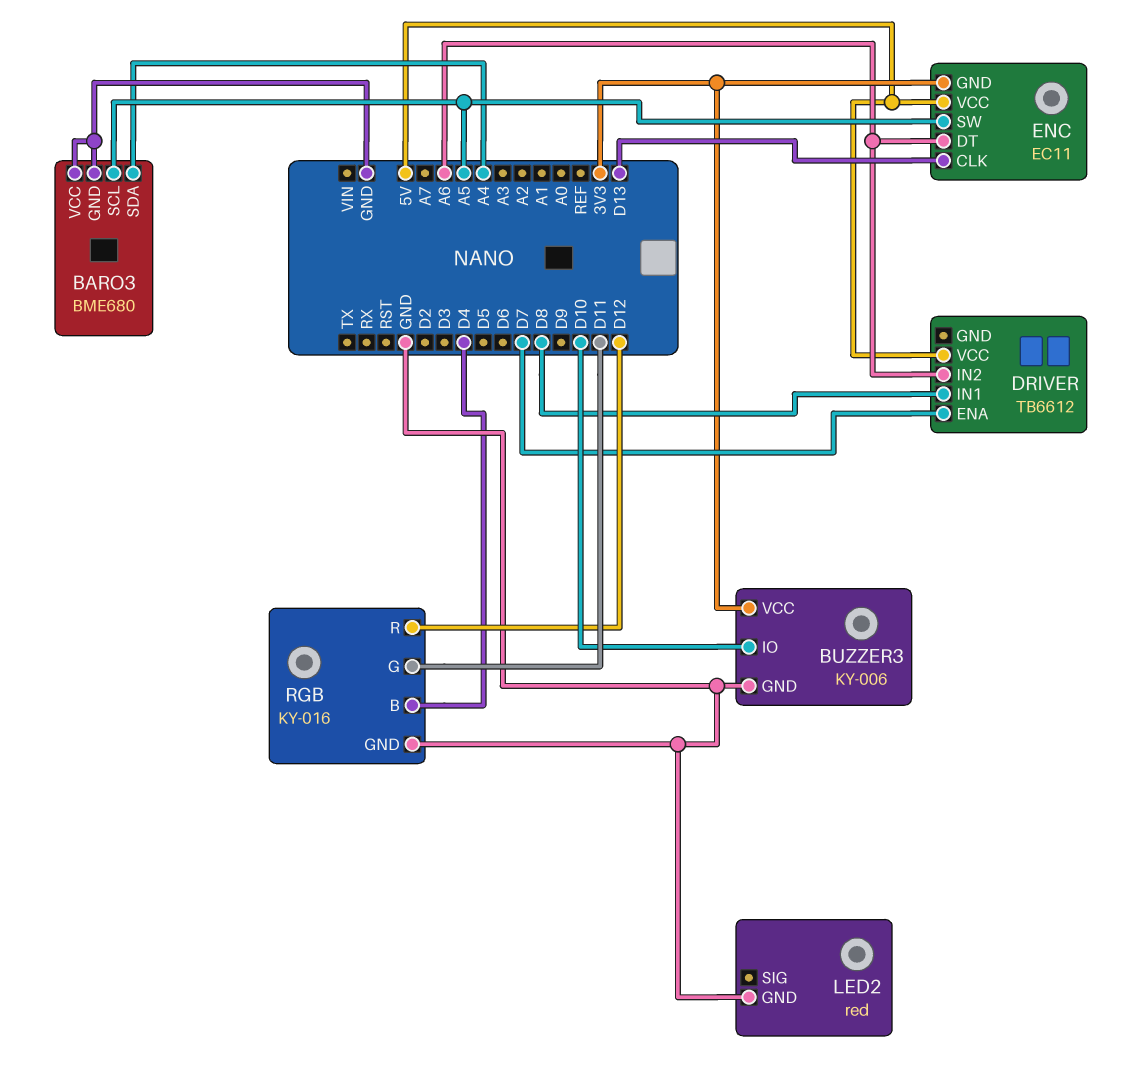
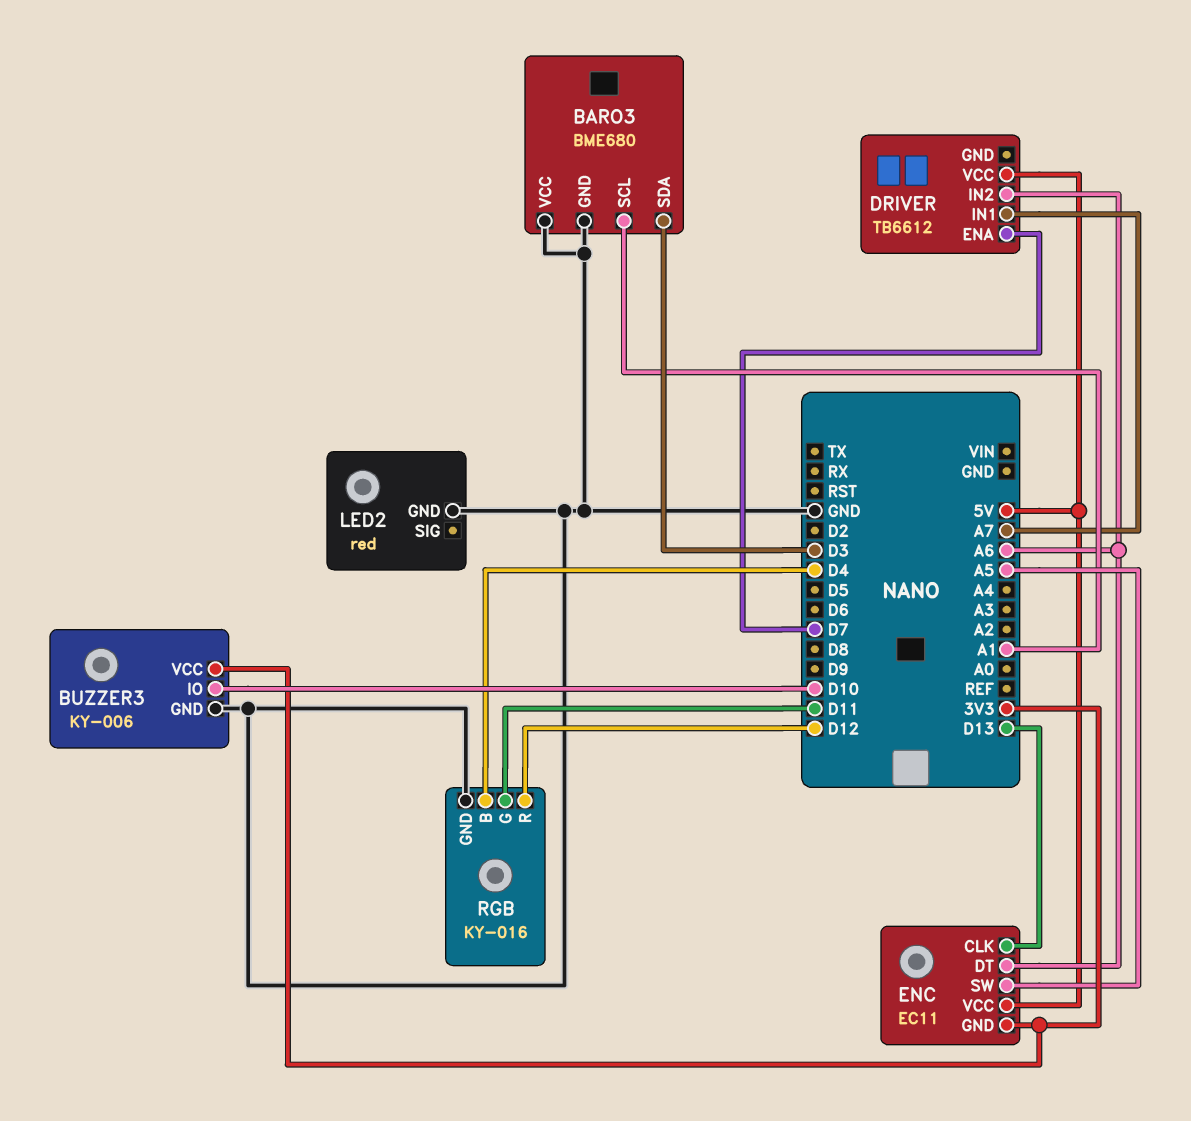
BARO3 pin SCL: A5 -> A1
BARO3 pin SDA: A4 -> D3
DRIVER pin IN1: D8 -> A7

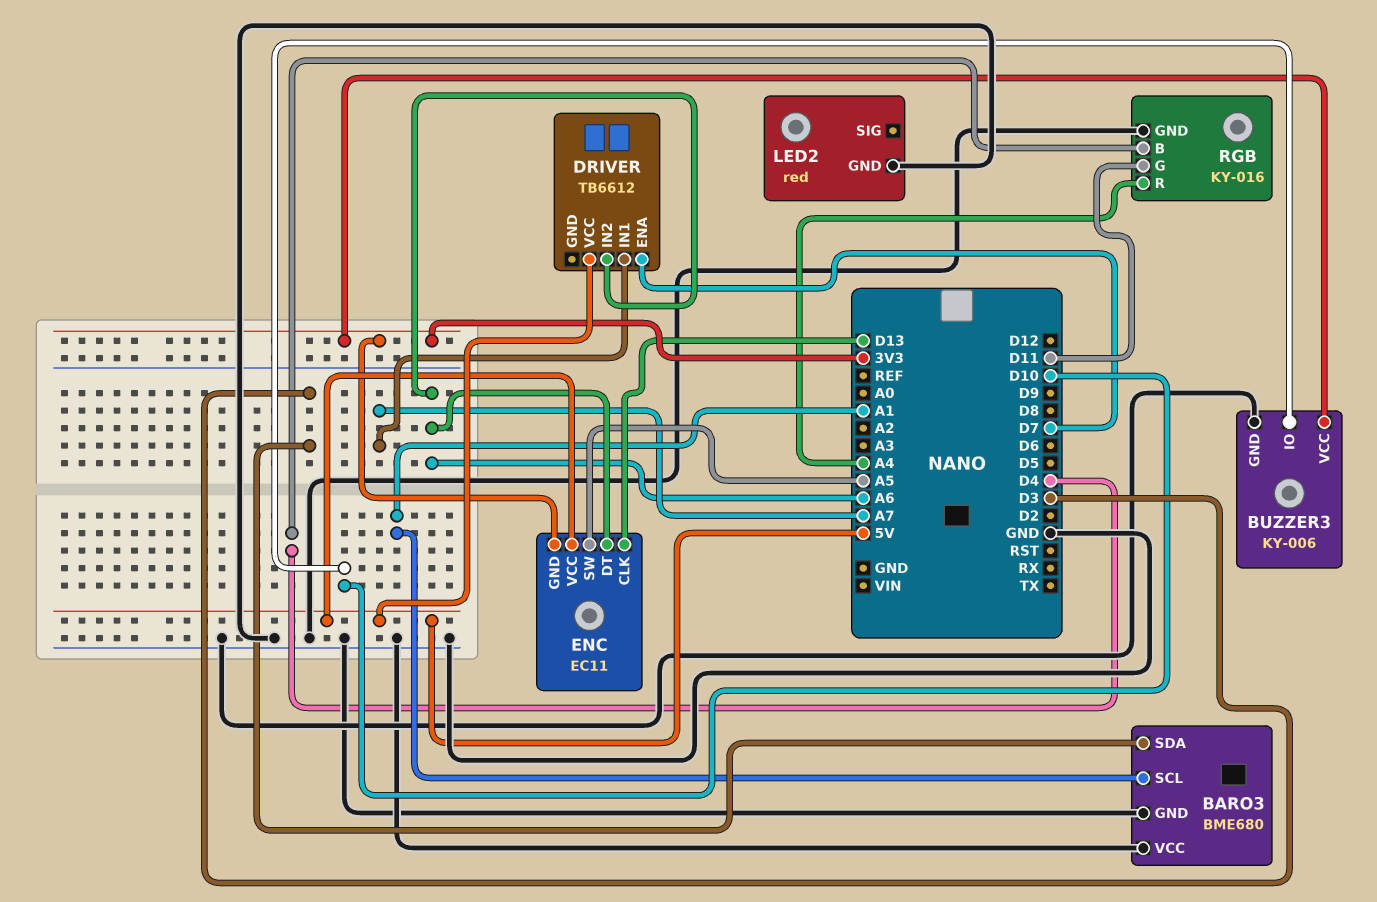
RGB pin R: D12 -> A4

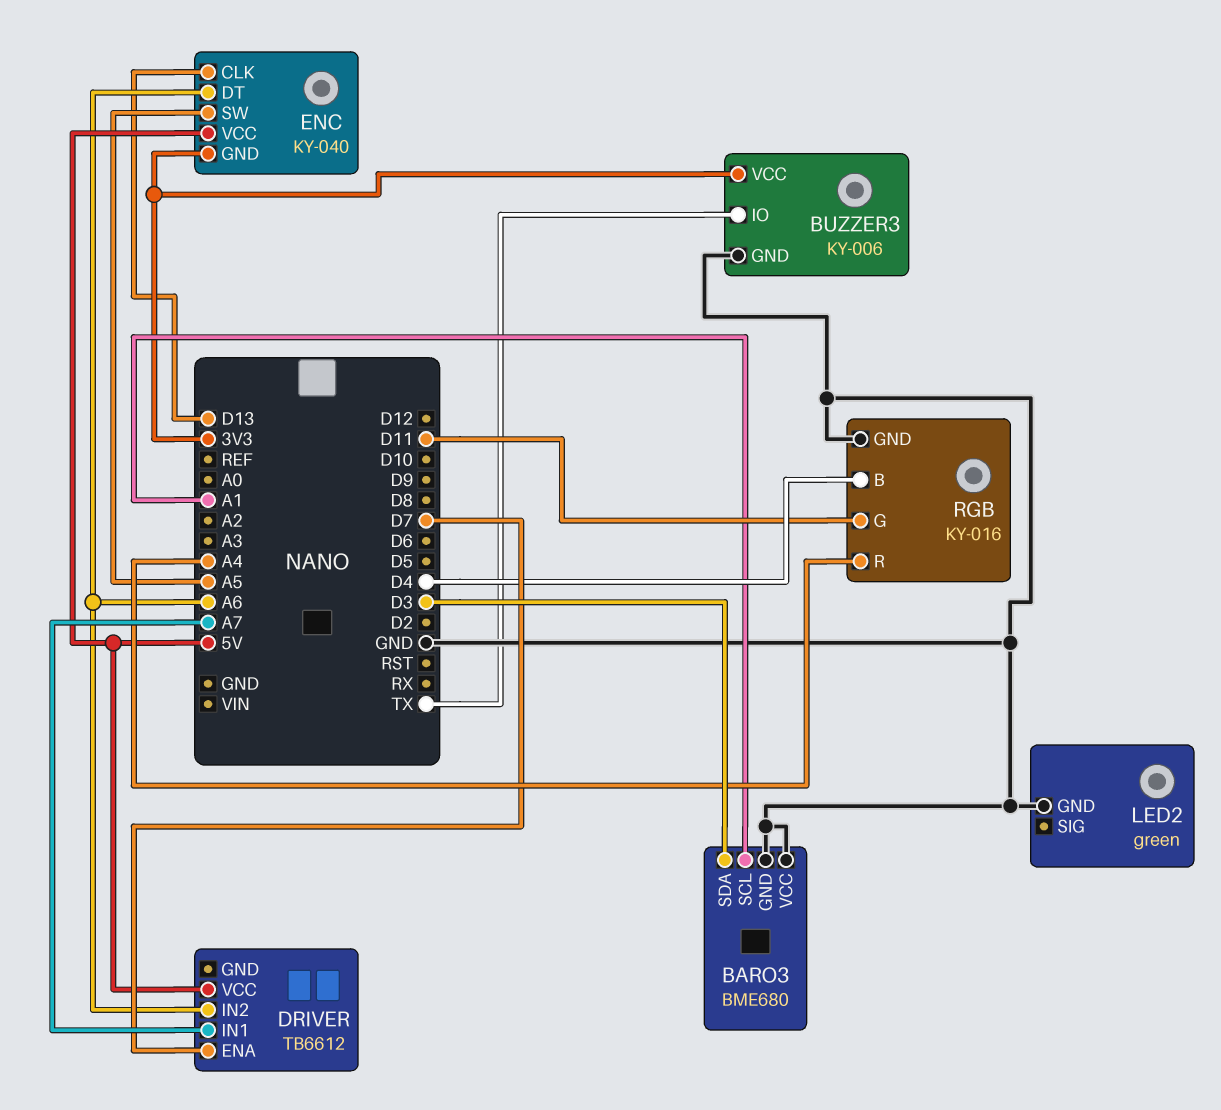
BUZZER3 pin IO: D10 -> TX
ENC: EC11 -> KY-040
LED2: red -> green

